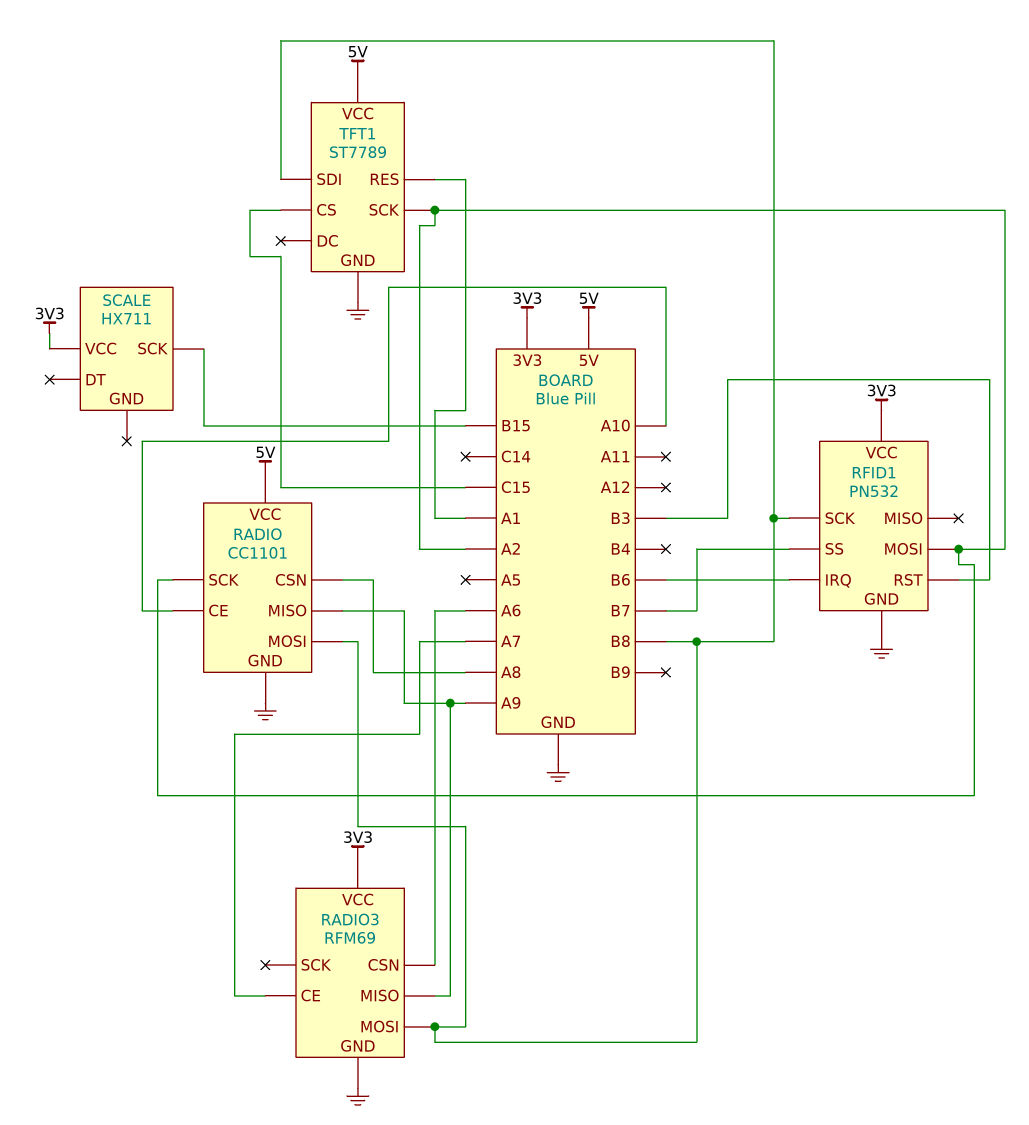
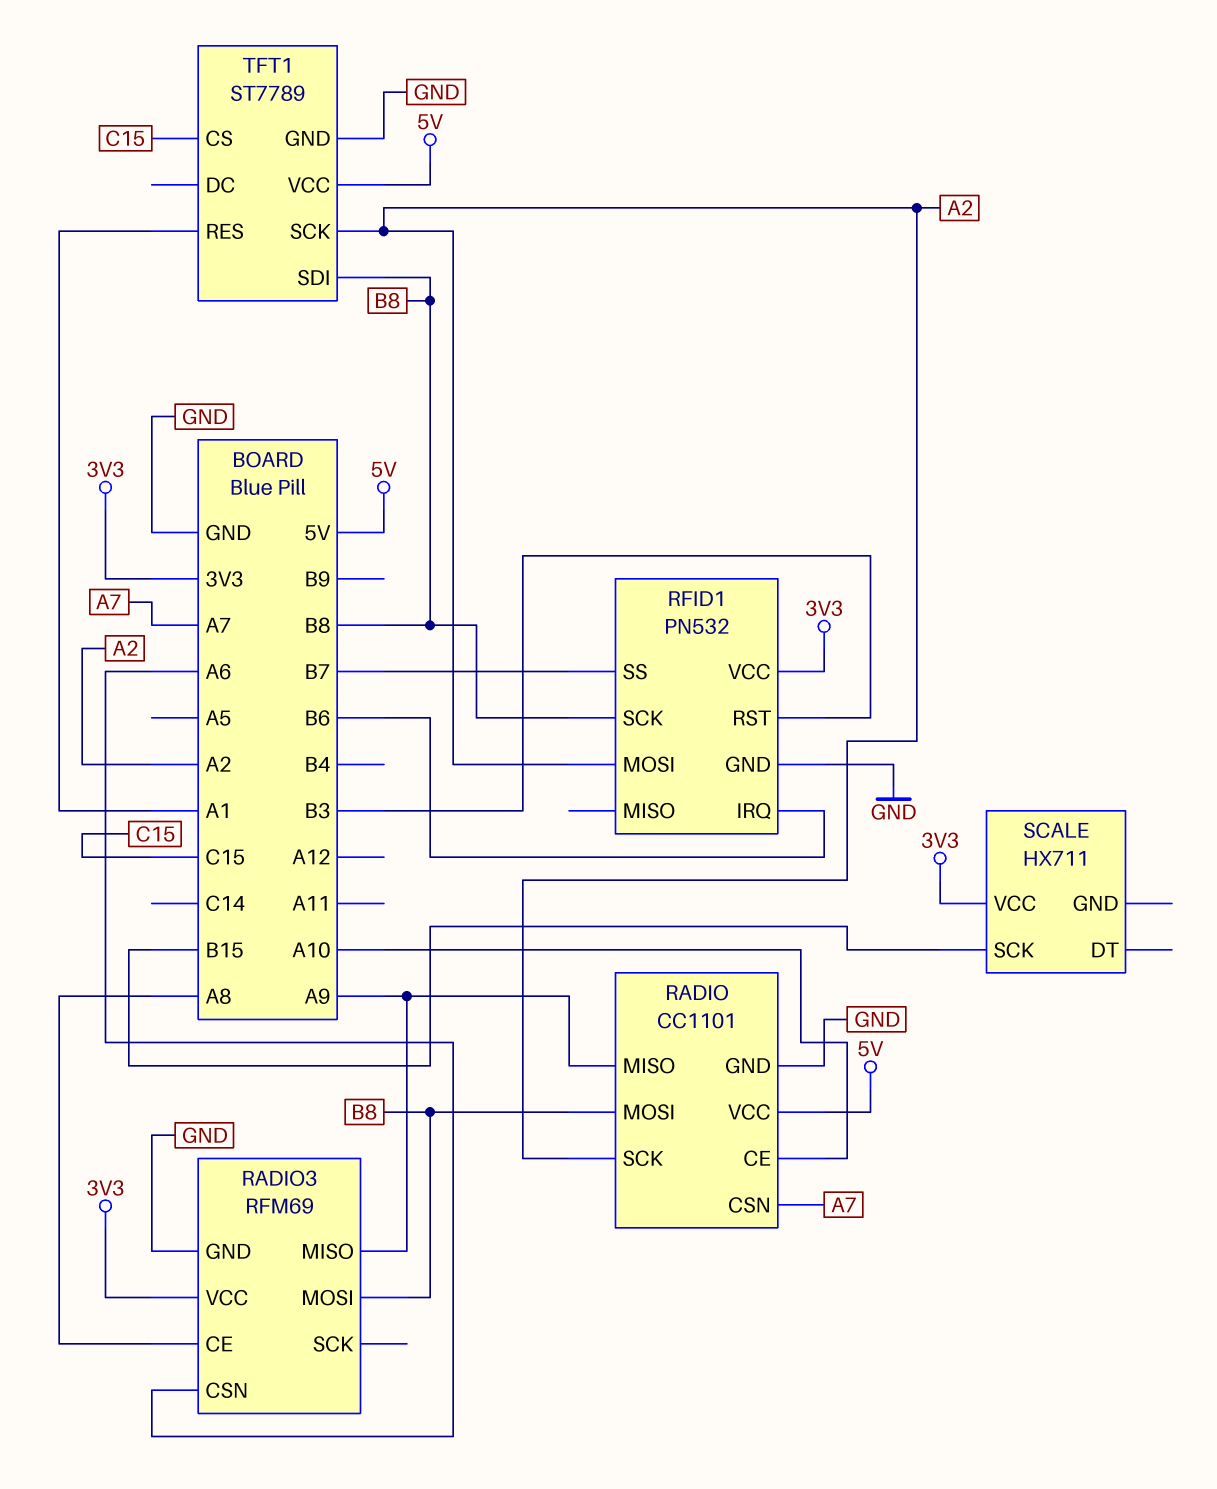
RADIO pin CSN: A8 -> A7
RADIO3 pin CE: A7 -> A8

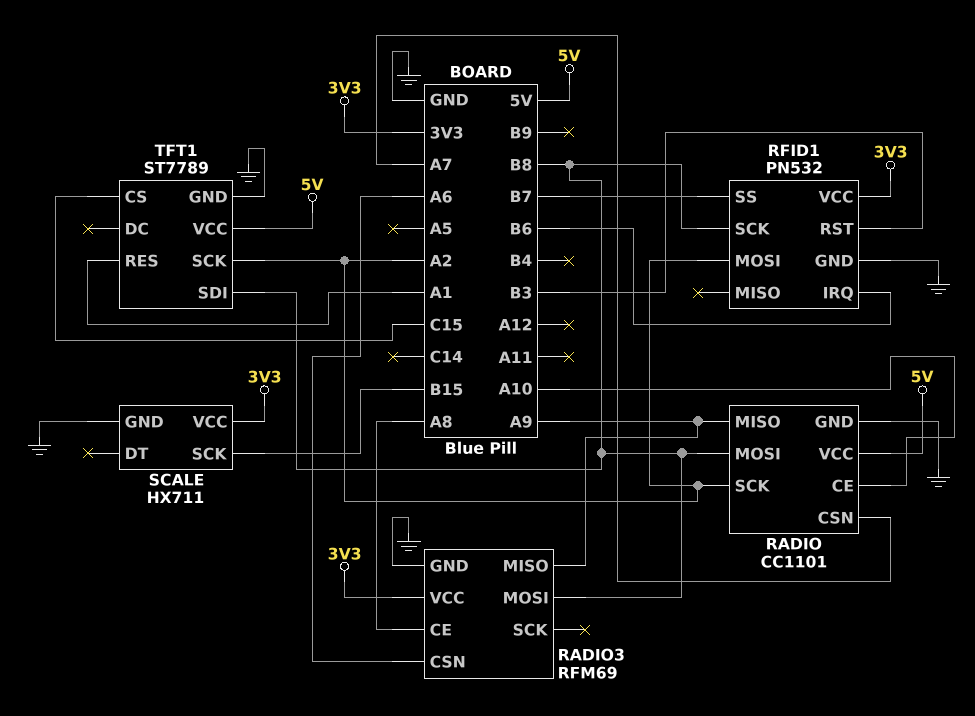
SCALE pin GND: none -> GND

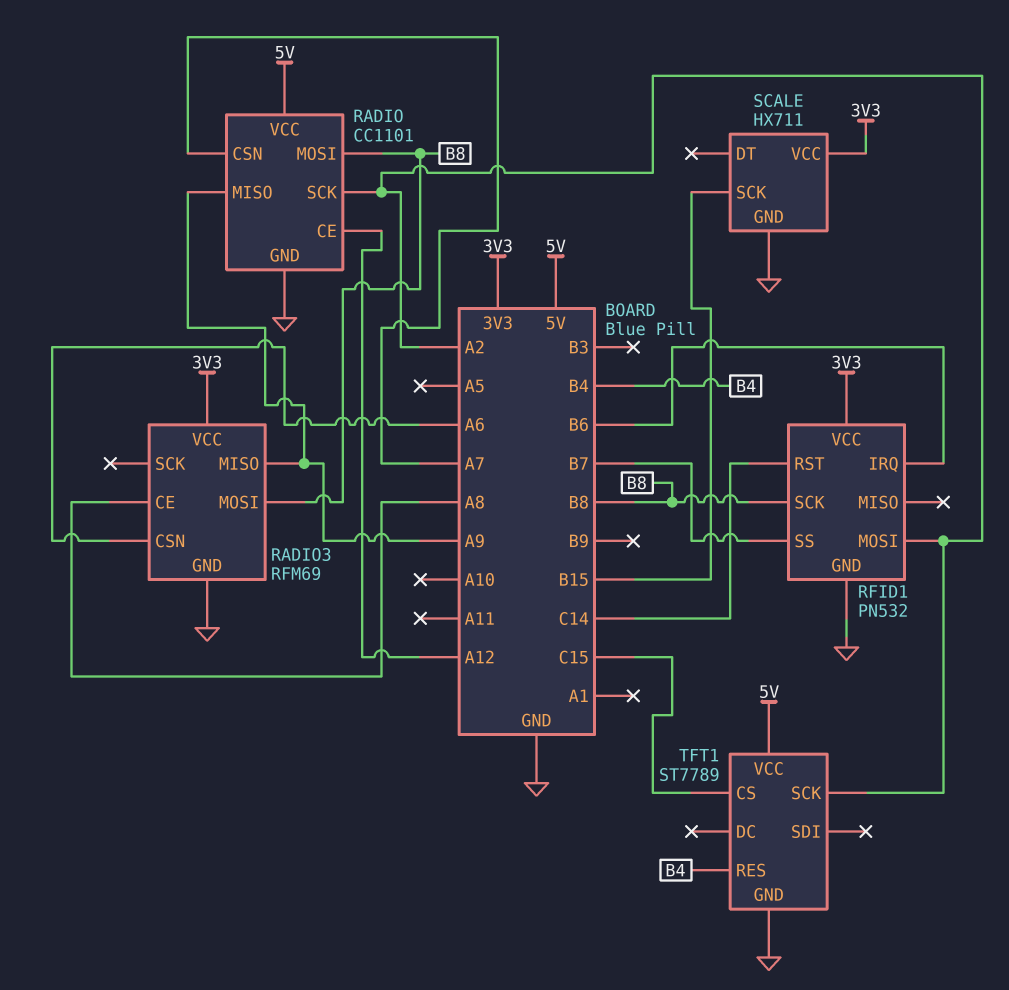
RADIO pin CE: A10 -> A12
RFID1 pin RST: B3 -> C14
TFT1 pin RES: A1 -> B4
TFT1 pin SDI: B8 -> none

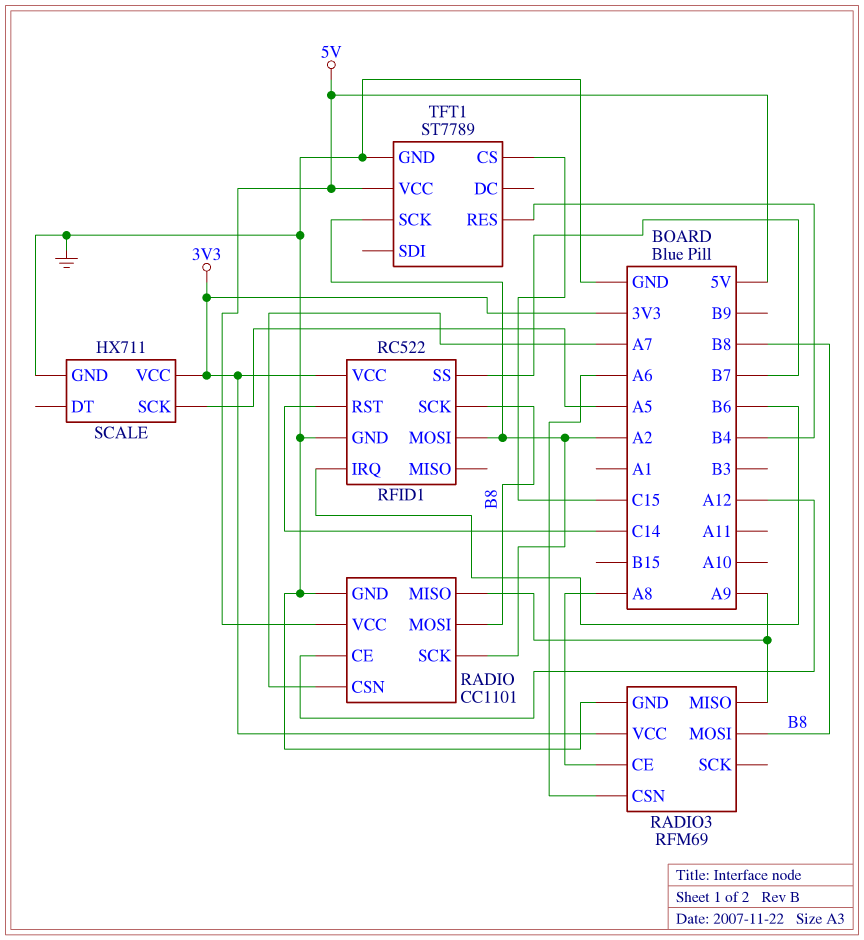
RFID1: PN532 -> RC522
SCALE pin SCK: B15 -> A5

